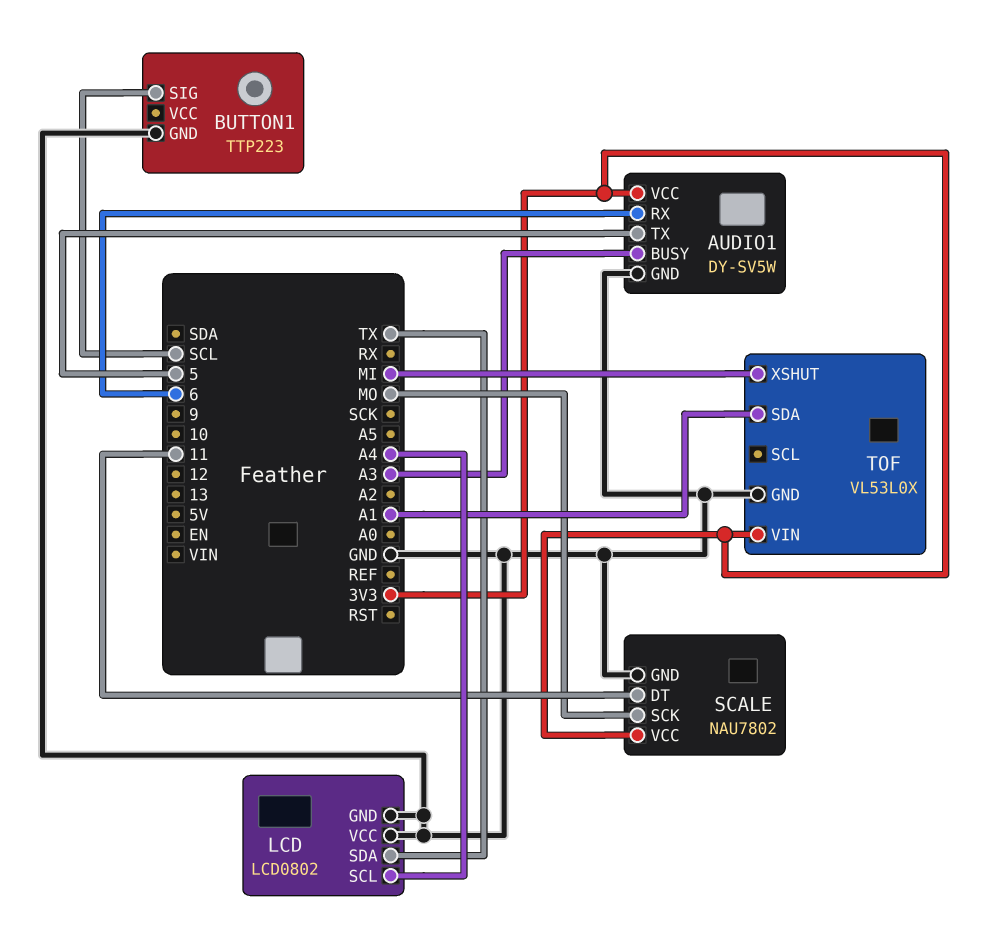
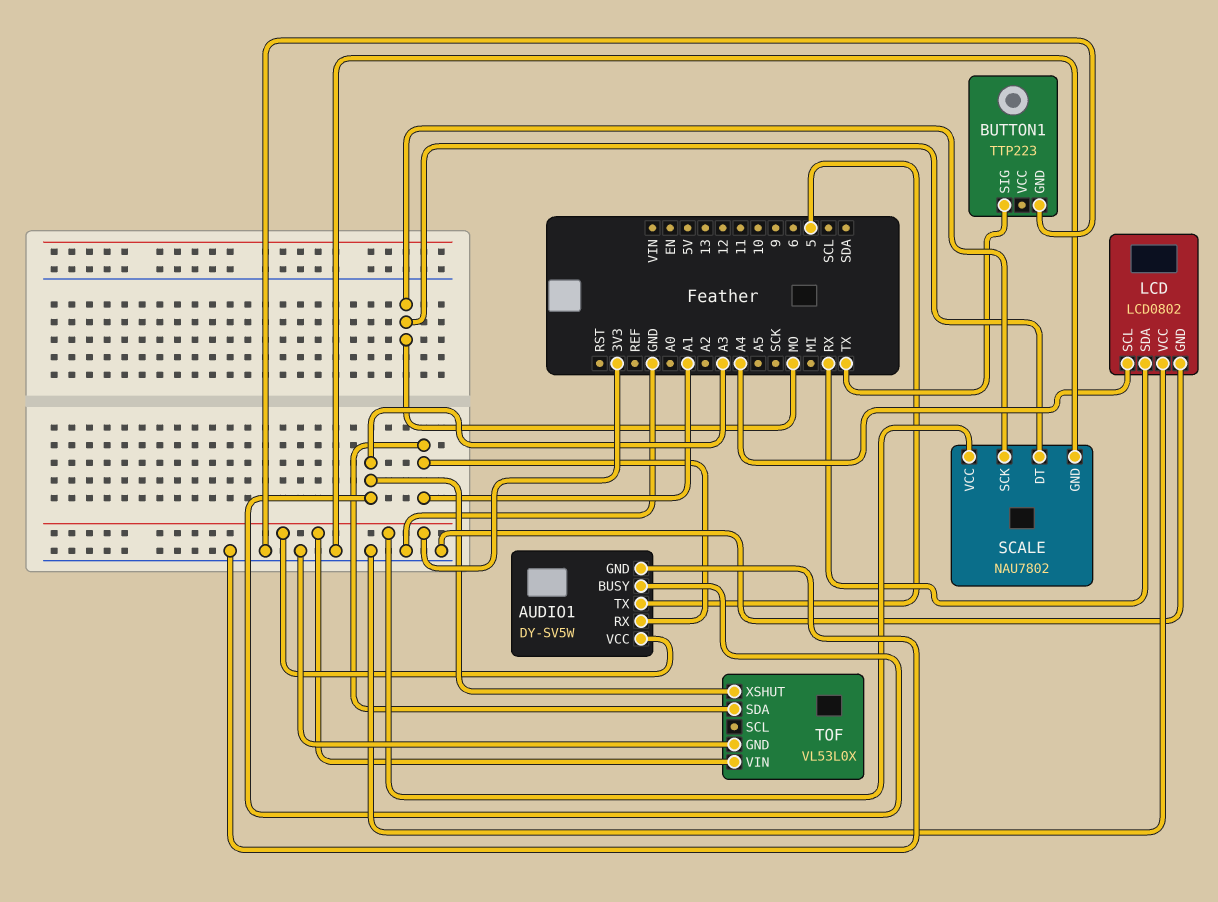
AUDIO1 pin RX: 6 -> A1
BUTTON1 pin SIG: SCL -> TX
LCD pin SDA: TX -> RX
SCALE pin DT: 11 -> MO
TOF pin XSHUT: MI -> A3

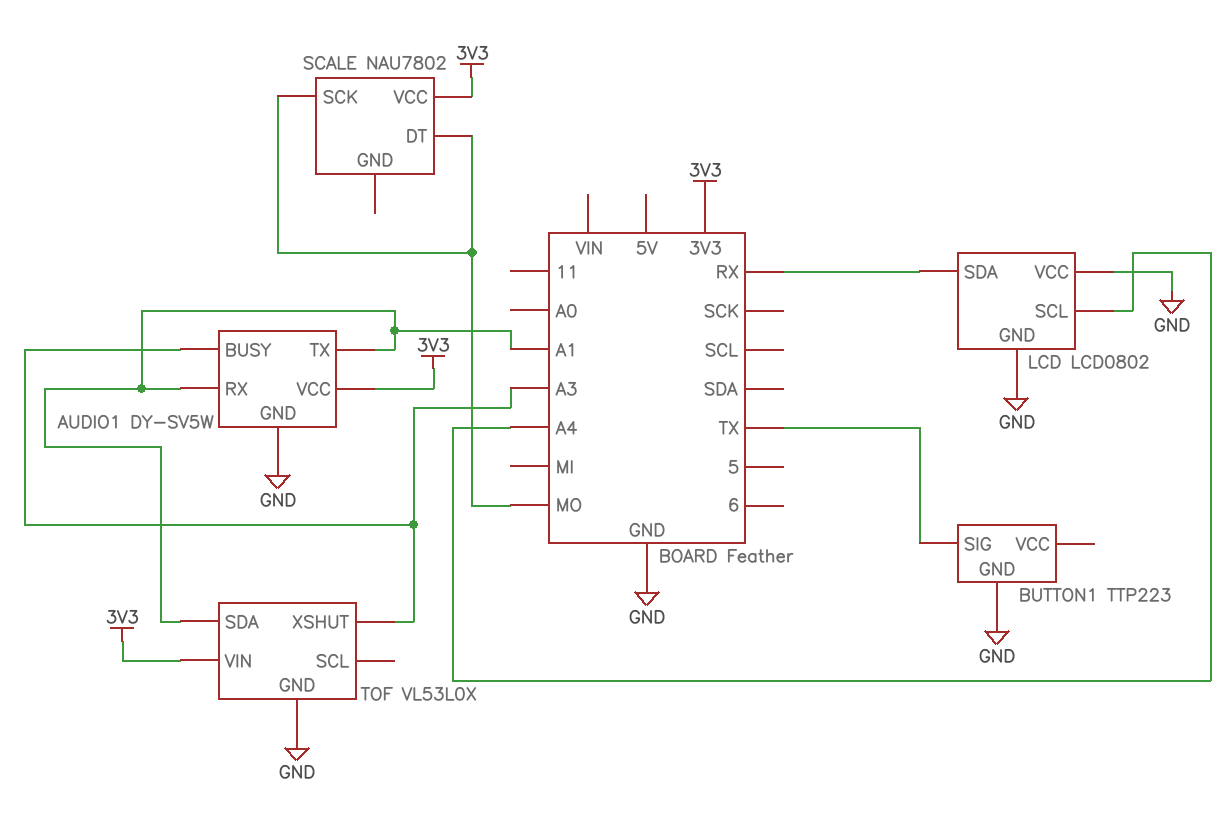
AUDIO1 pin TX: 5 -> A1
SCALE pin GND: GND -> none

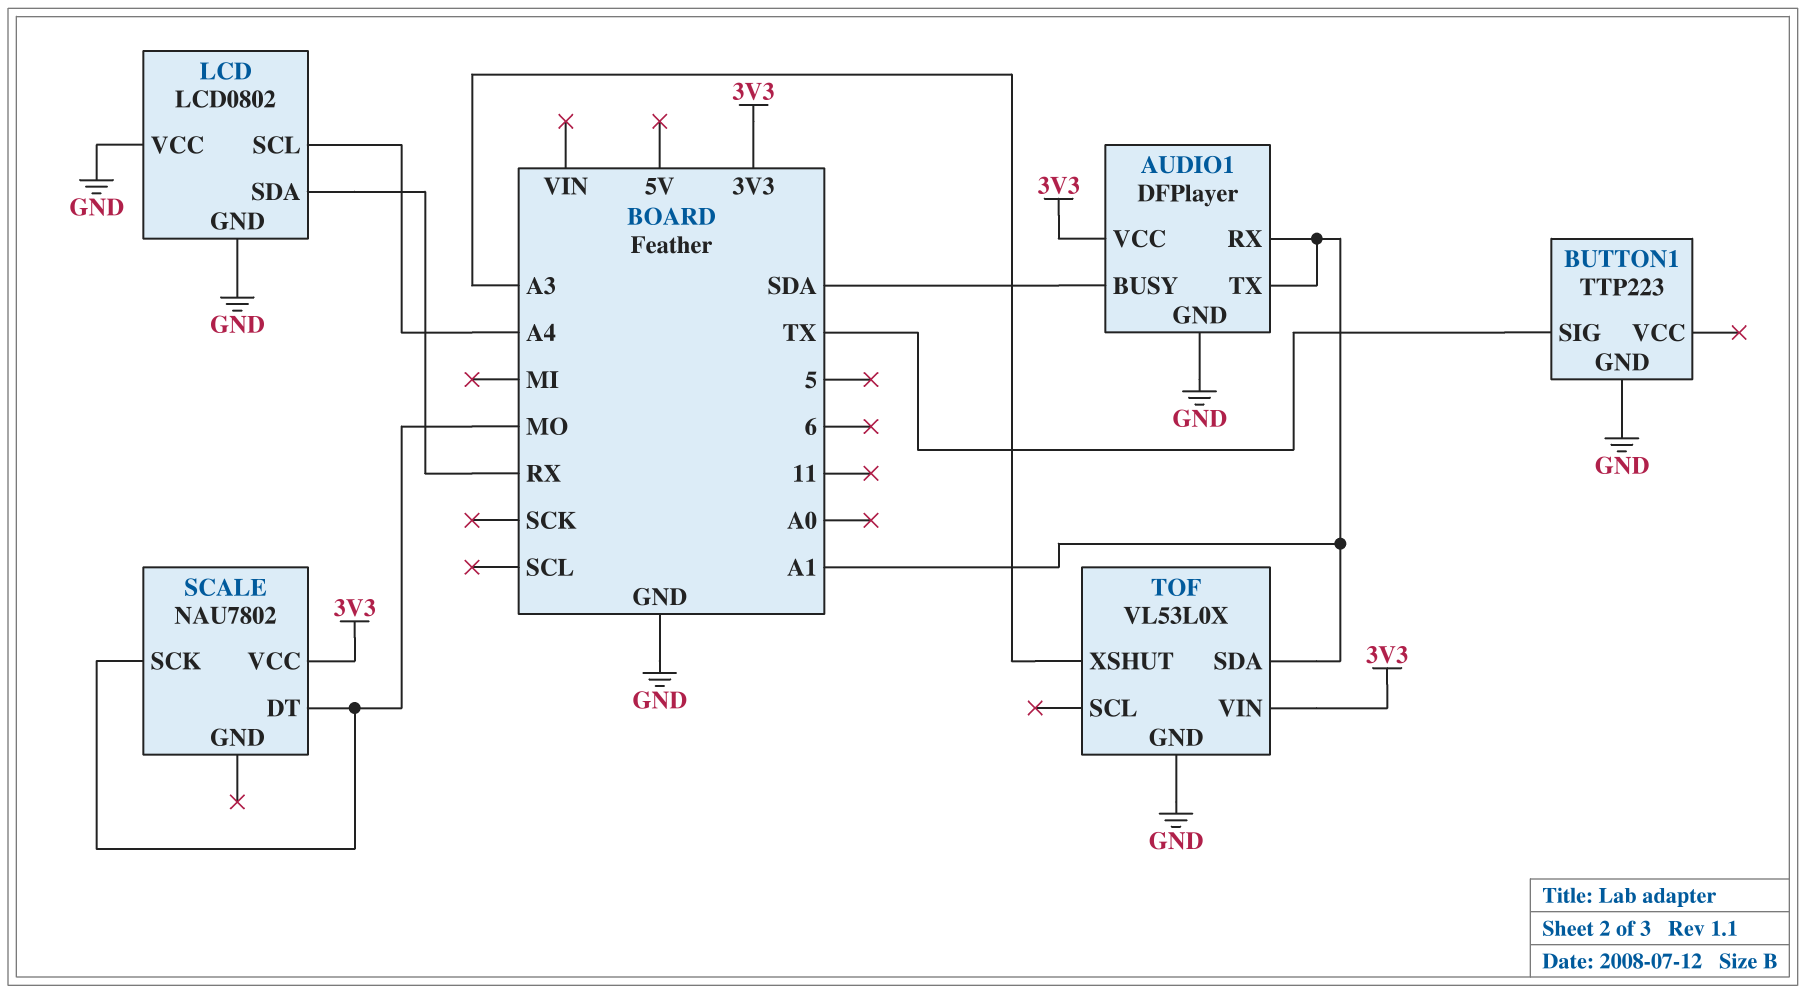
AUDIO1: DY-SV5W -> DFPlayer
AUDIO1 pin BUSY: A3 -> SDA

